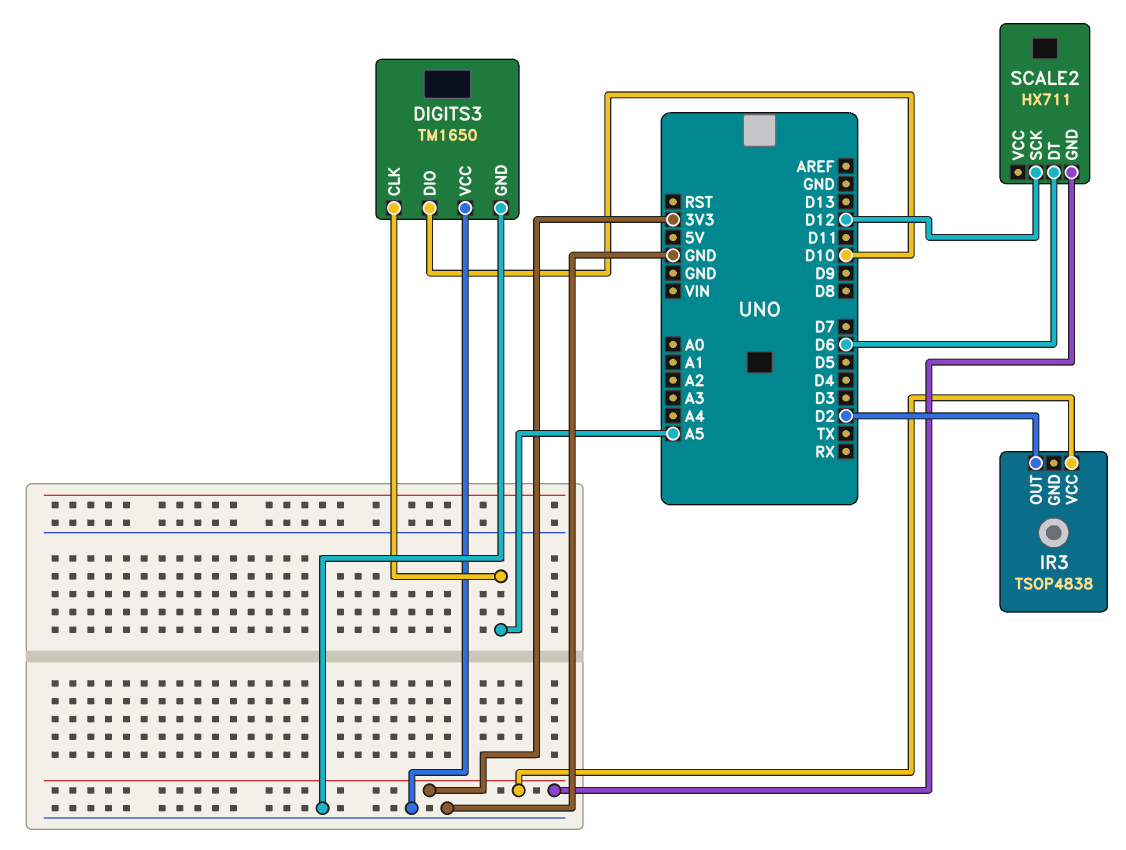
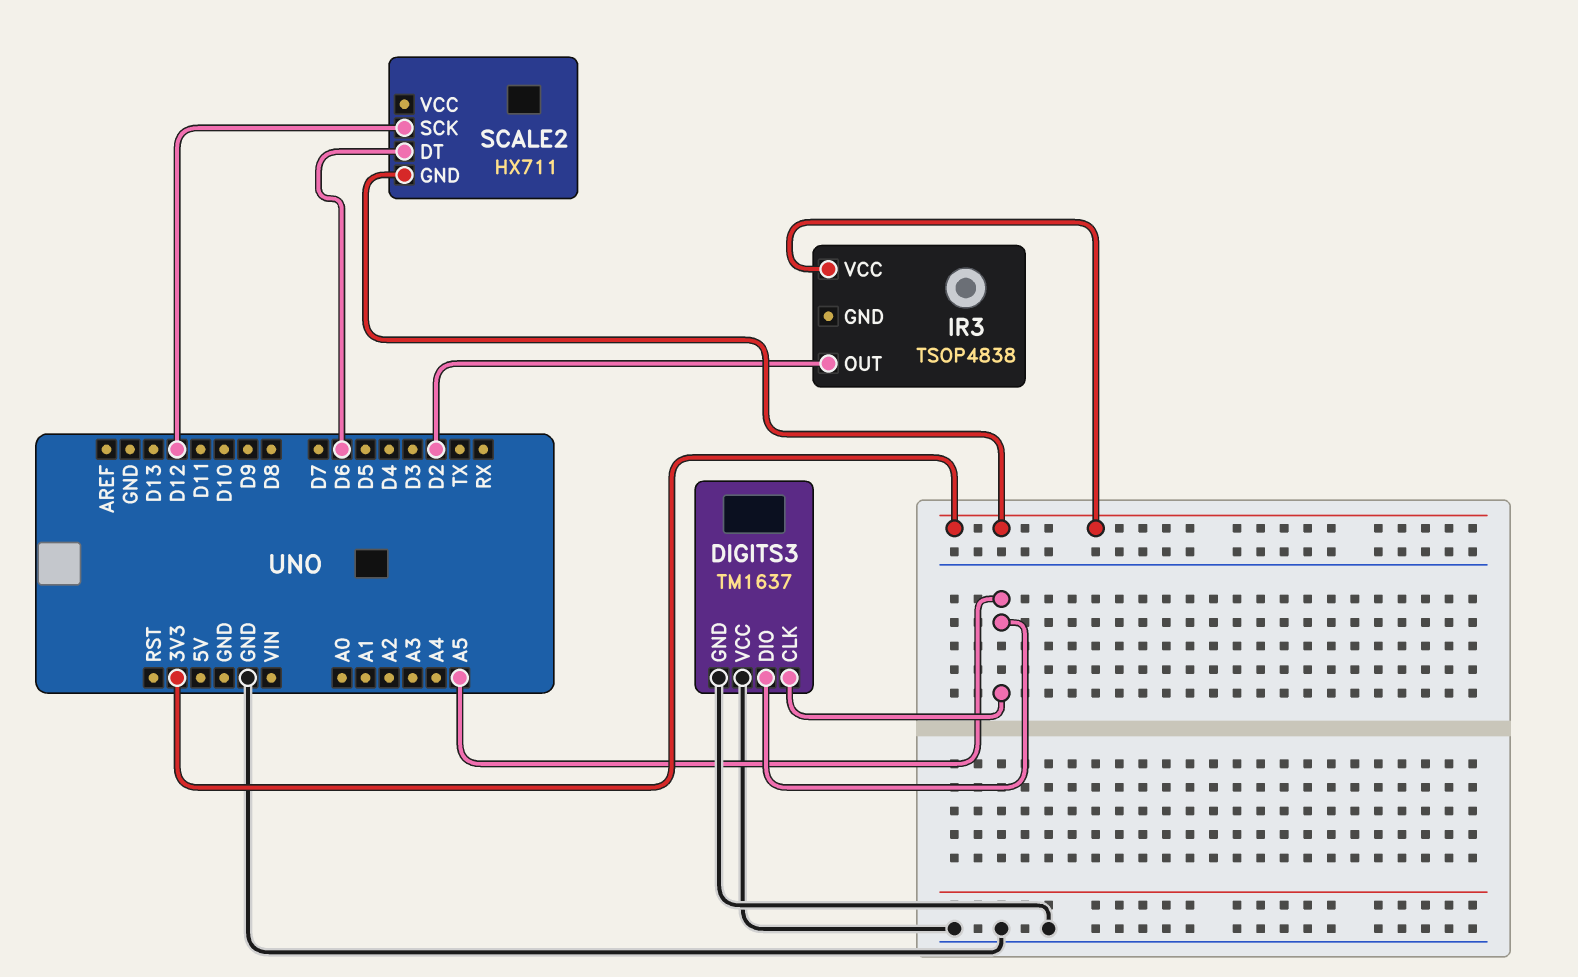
DIGITS3: TM1650 -> TM1637
DIGITS3 pin DIO: D10 -> A5

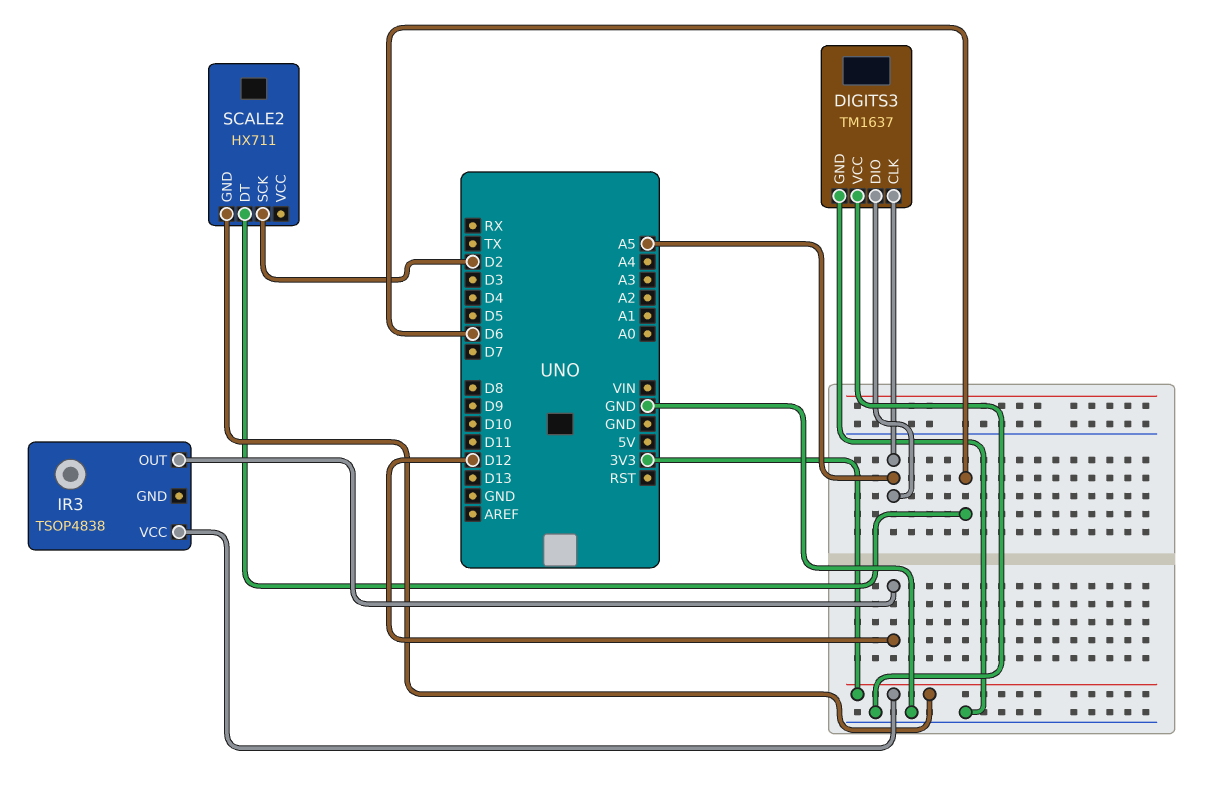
IR3 pin OUT: D2 -> D12
SCALE2 pin SCK: D12 -> D2

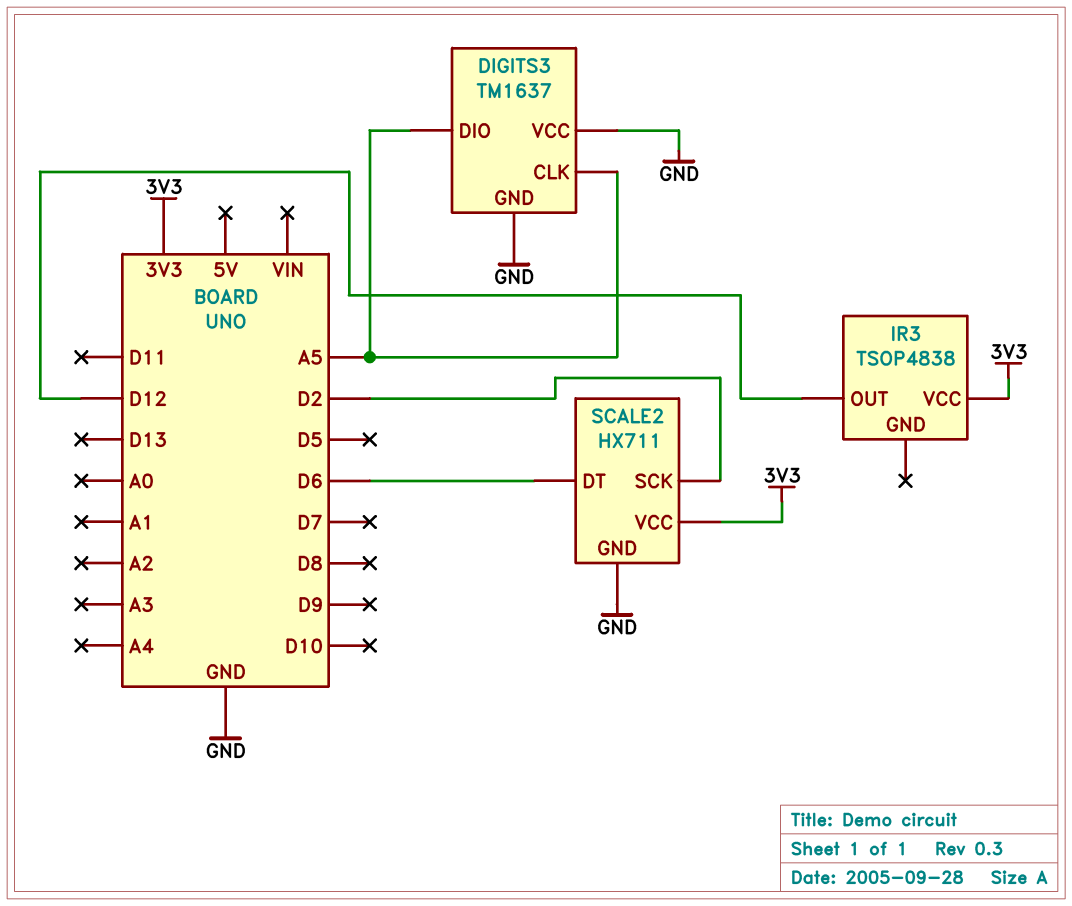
SCALE2 pin GND: 3V3 -> GND
SCALE2 pin VCC: none -> 3V3

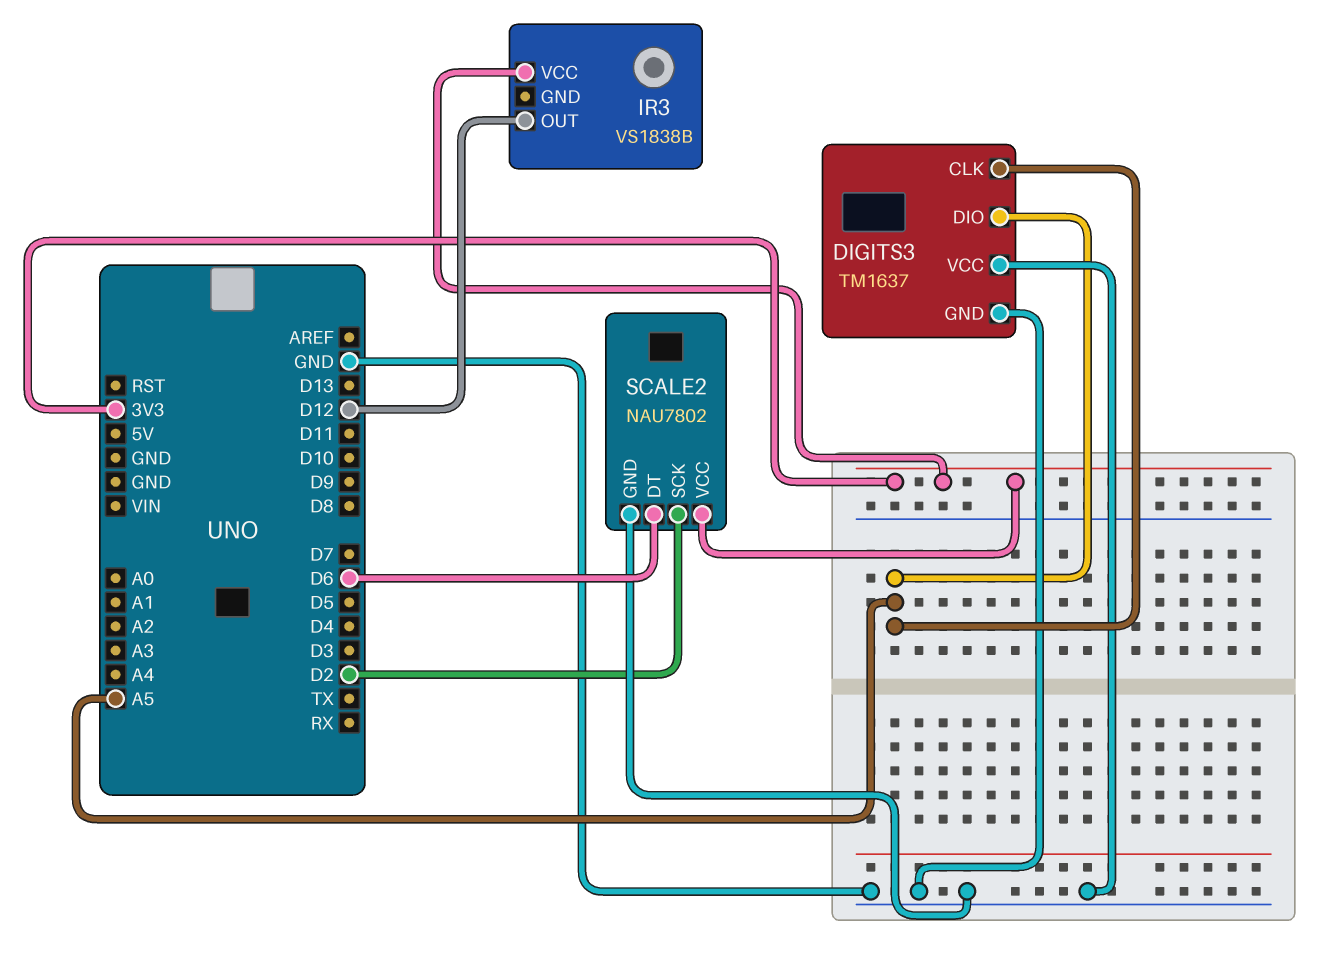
IR3: TSOP4838 -> VS1838B
SCALE2: HX711 -> NAU7802

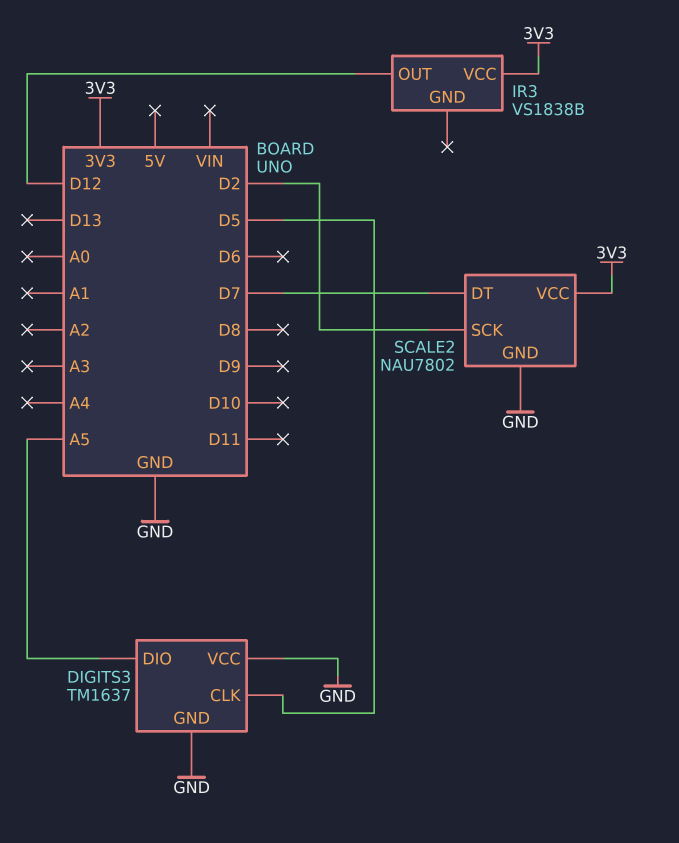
DIGITS3 pin CLK: A5 -> D5
SCALE2 pin DT: D6 -> D7

